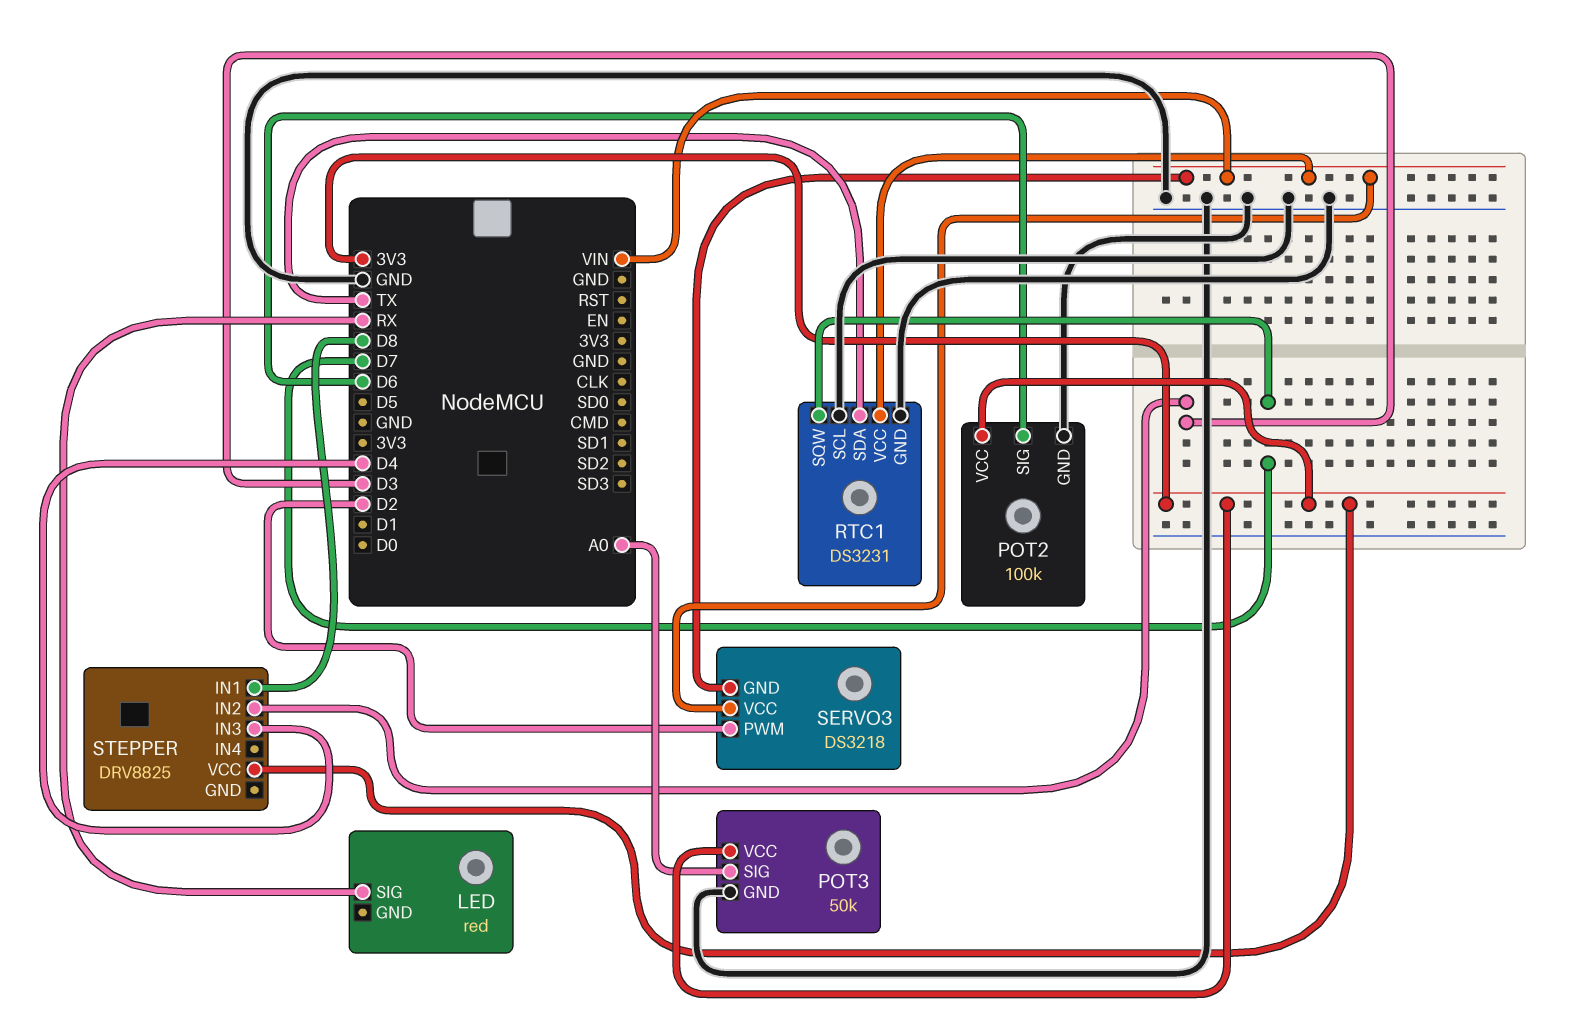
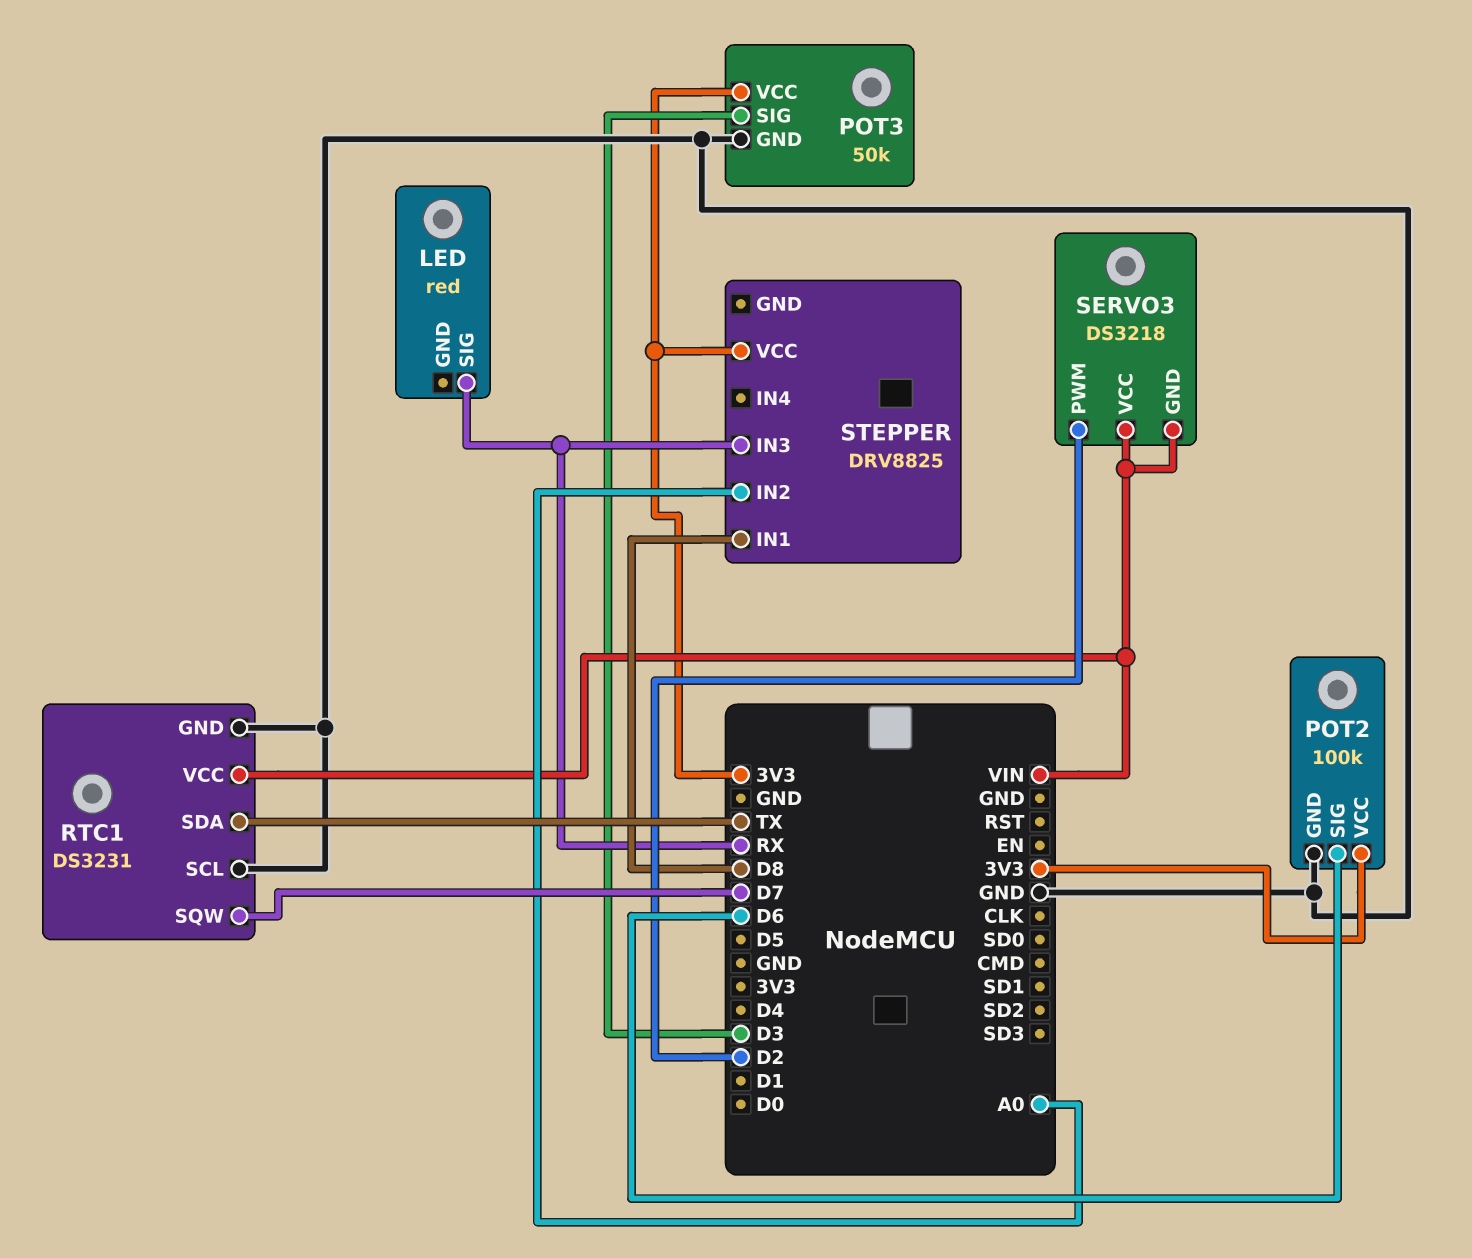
POT3 pin SIG: A0 -> D3
STEPPER pin IN2: D3 -> A0
STEPPER pin IN3: D4 -> RX

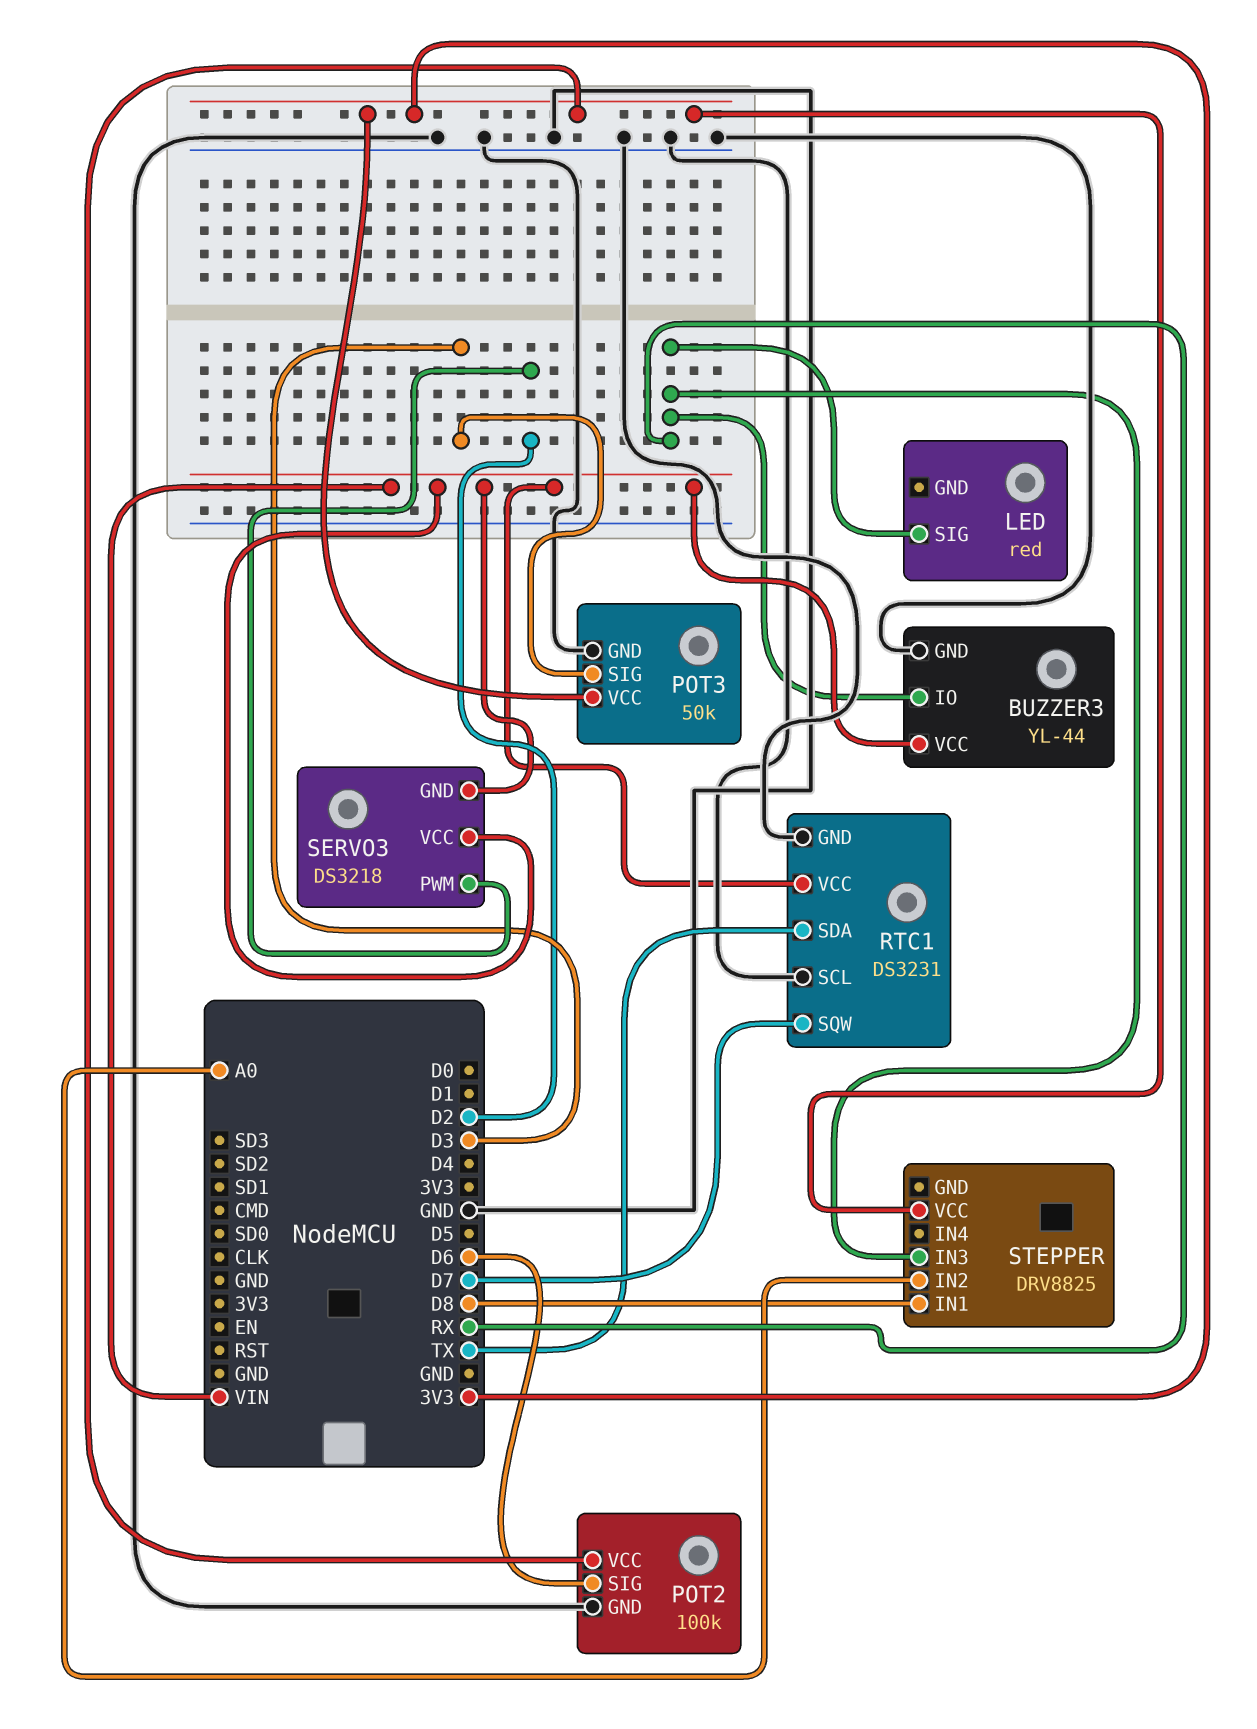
BUZZER3: none -> YL-44
BUZZER3 pin GND: none -> GND
BUZZER3 pin IO: none -> RX
BUZZER3 pin VCC: none -> VIN

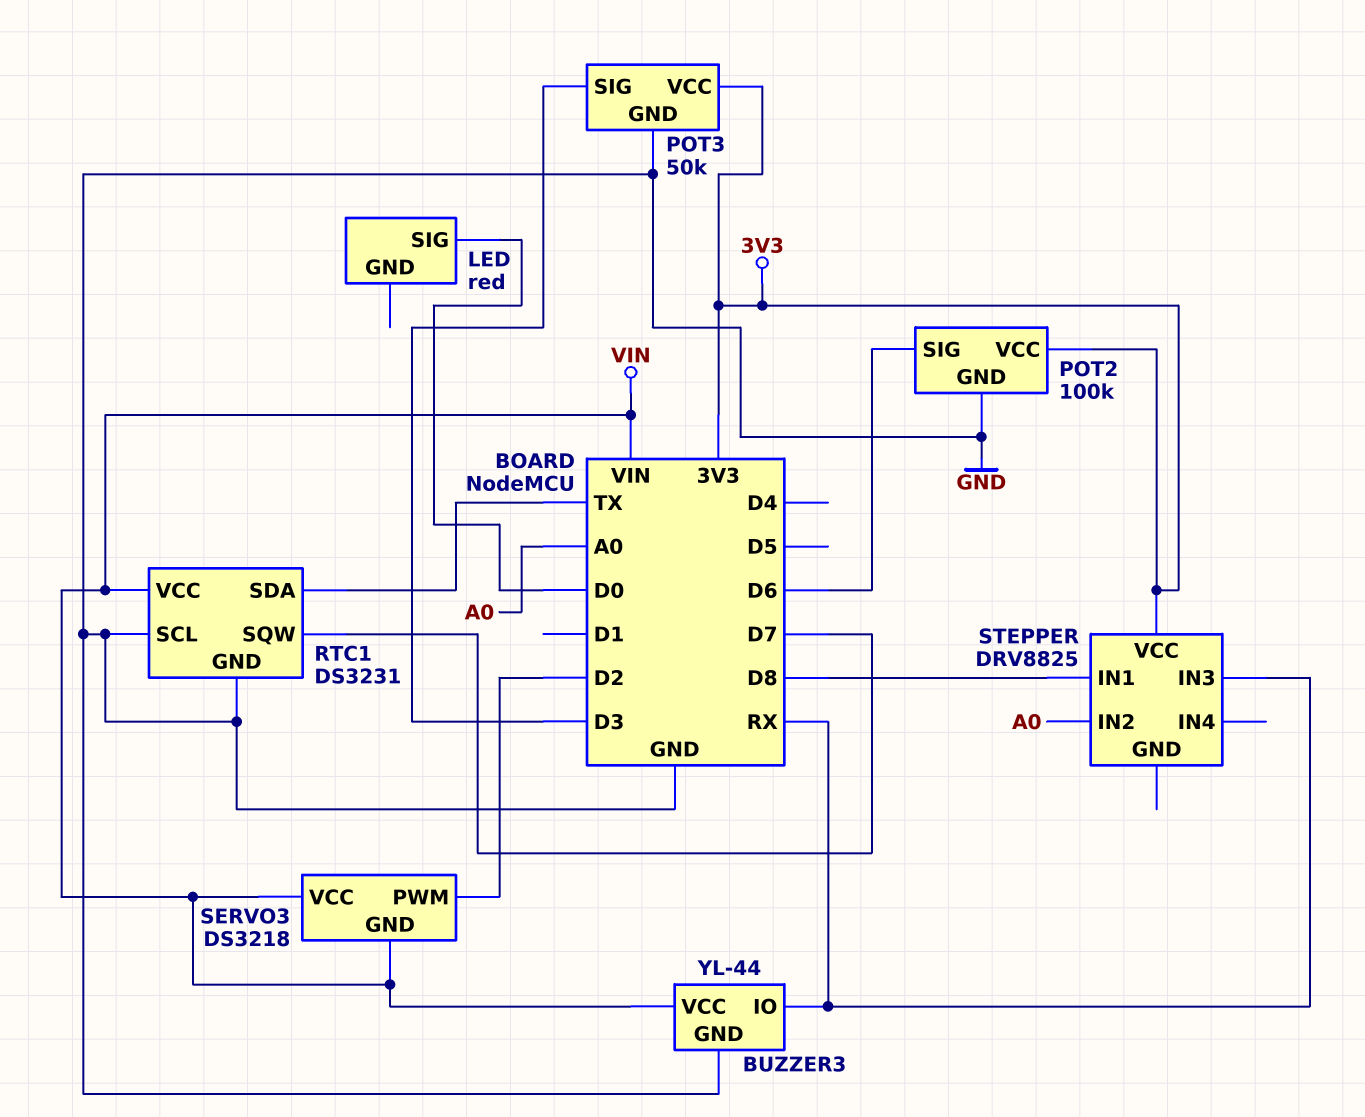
LED pin SIG: RX -> D0

